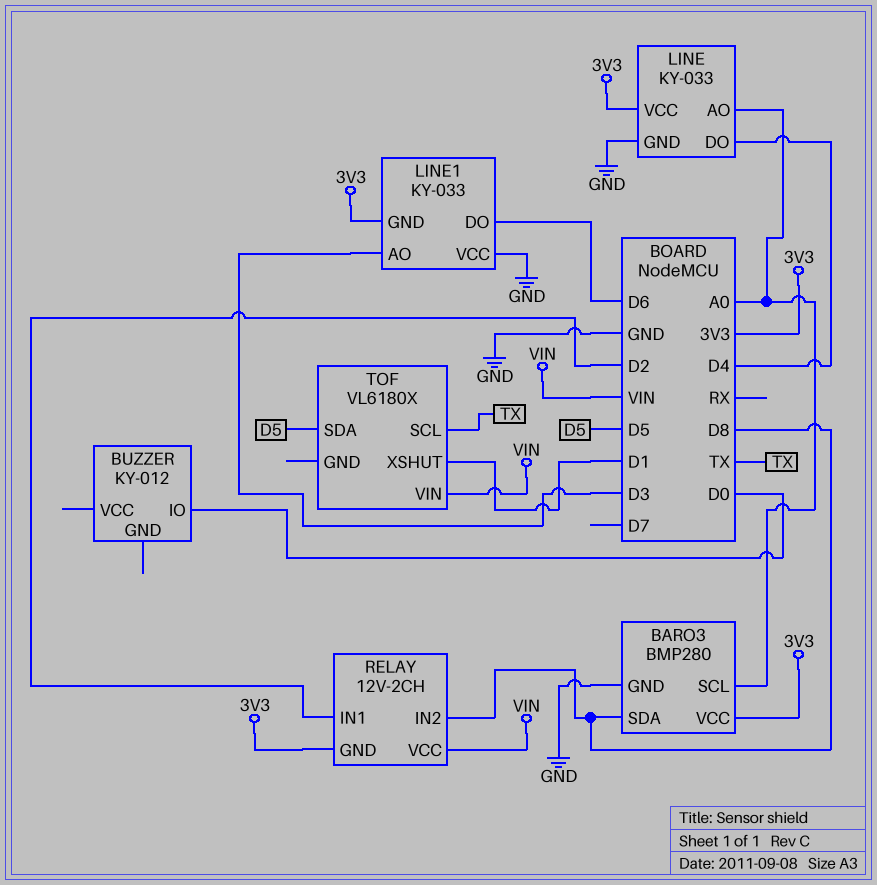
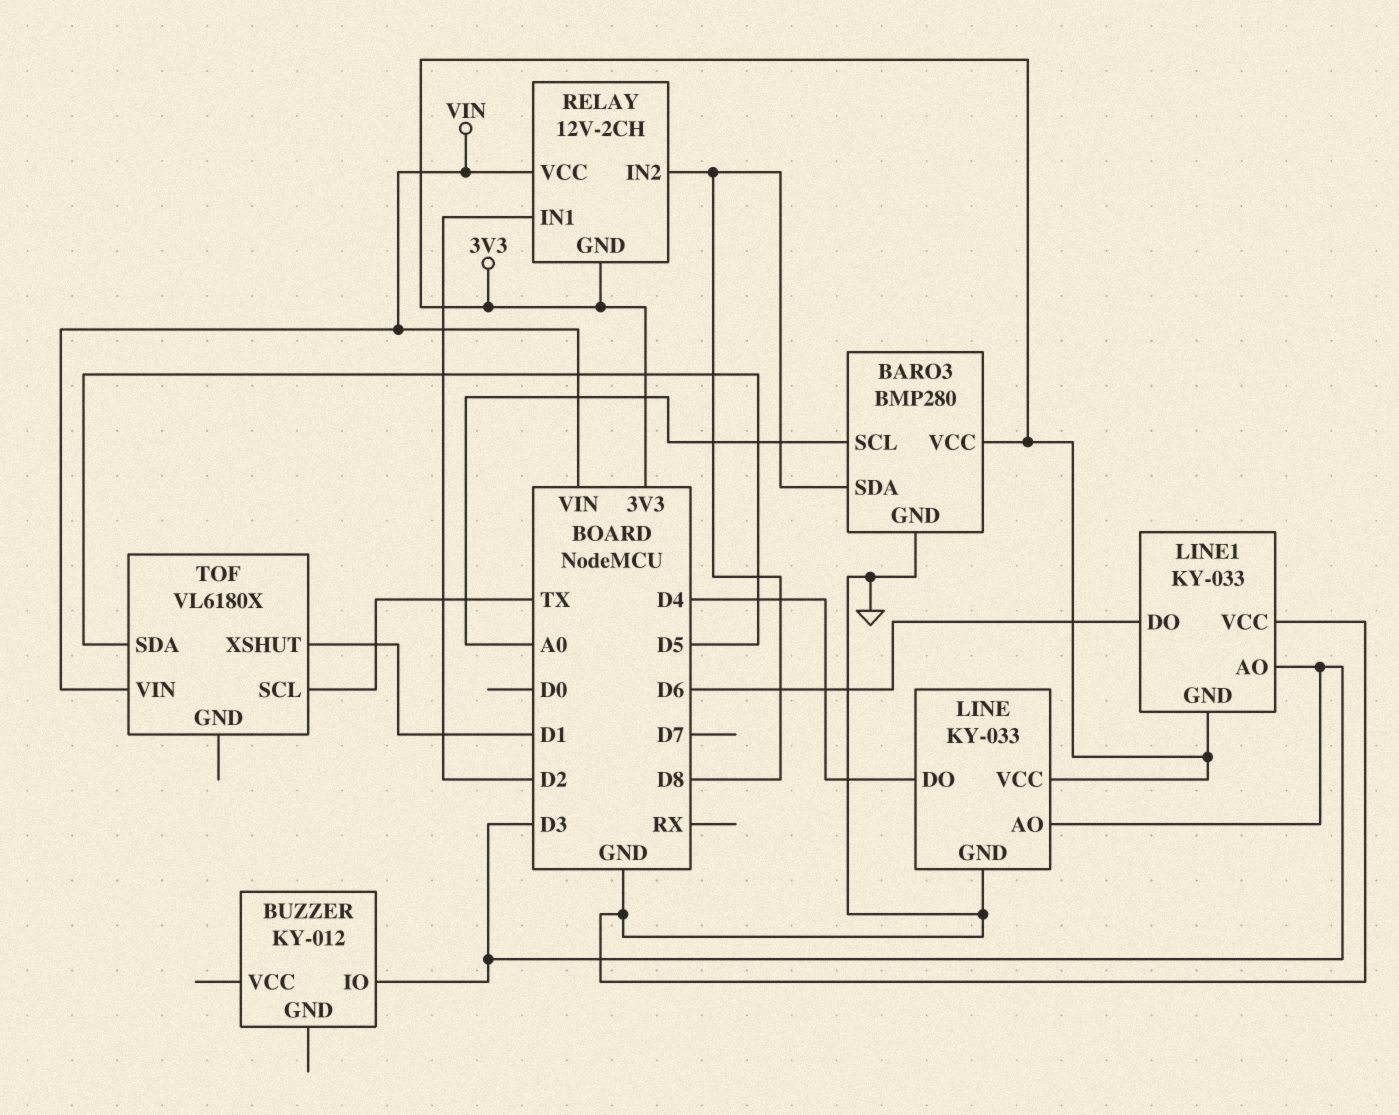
BUZZER pin IO: D0 -> D3
LINE pin AO: A0 -> D3

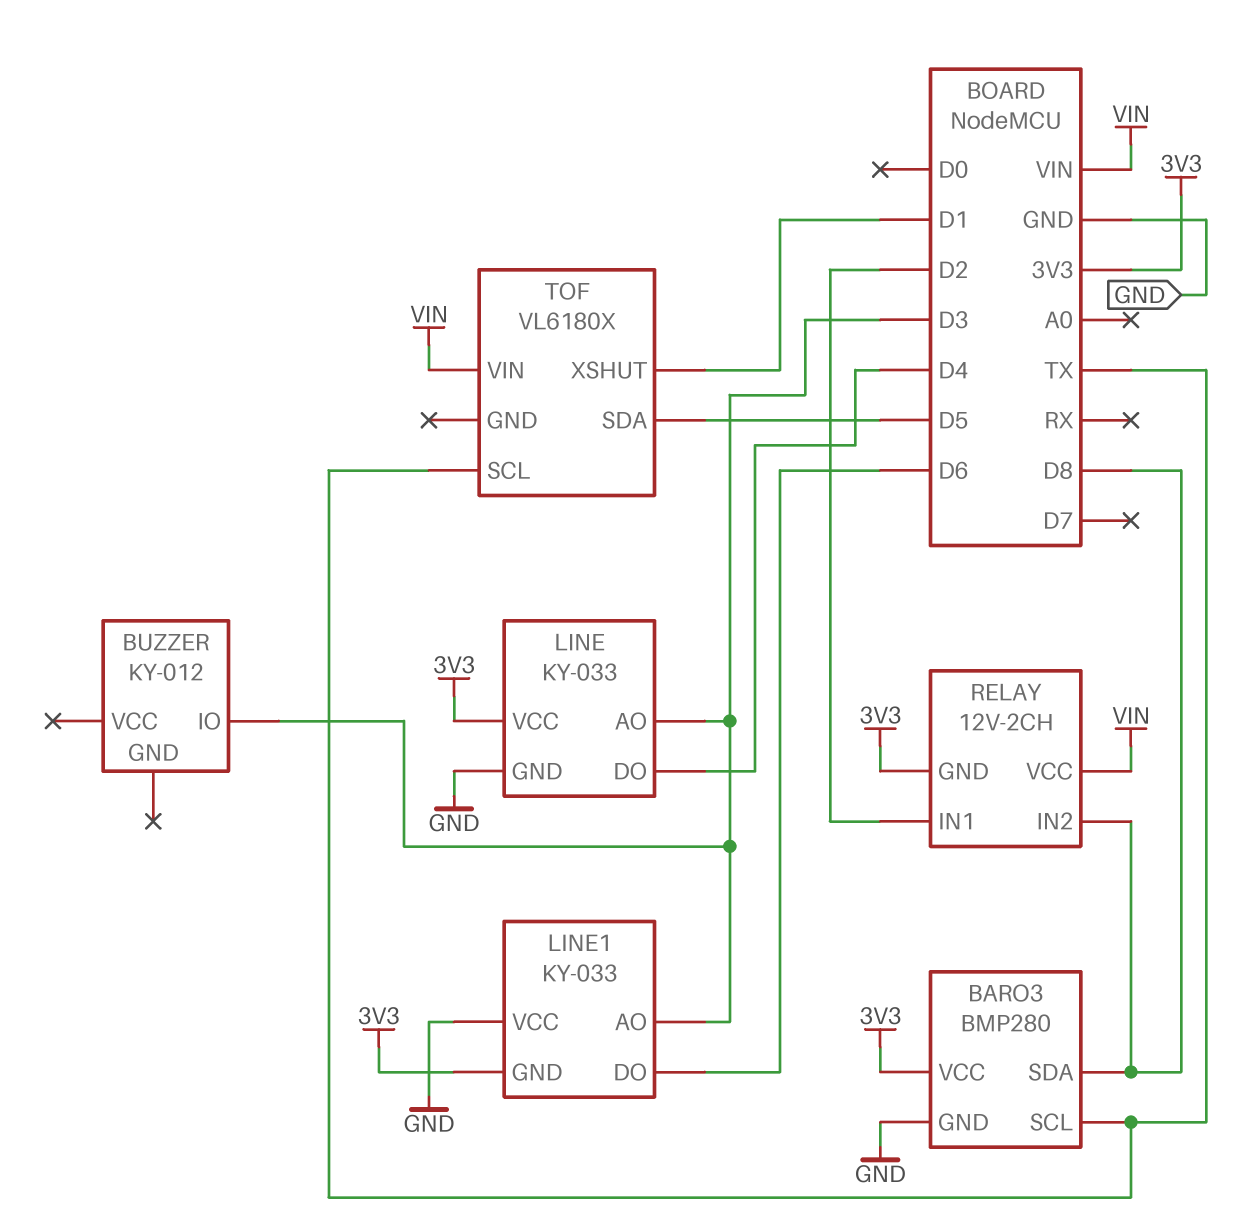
BARO3 pin SCL: A0 -> TX

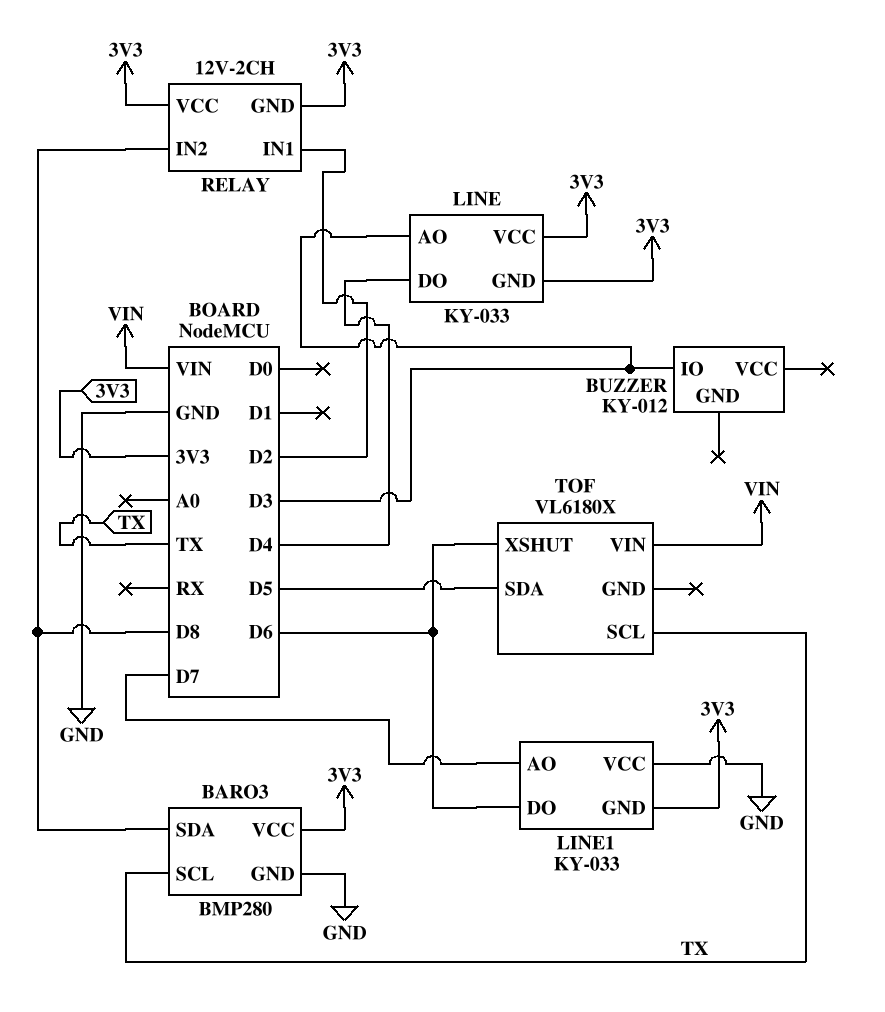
LINE pin GND: GND -> 3V3
LINE1 pin AO: D3 -> D7
RELAY pin VCC: VIN -> 3V3
TOF pin XSHUT: D1 -> D6

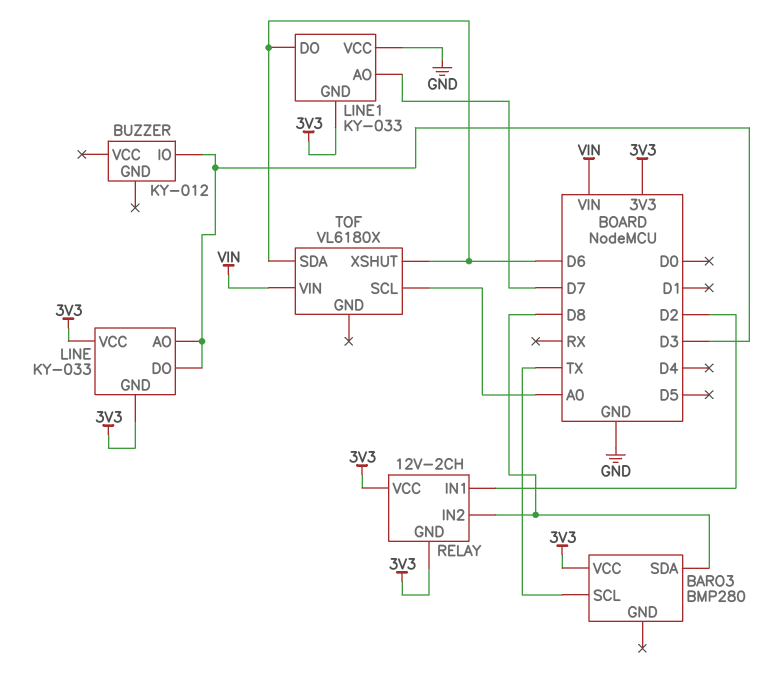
BARO3 pin GND: GND -> none
LINE pin DO: D4 -> D3
TOF pin SCL: TX -> A0
TOF pin SDA: D5 -> D6

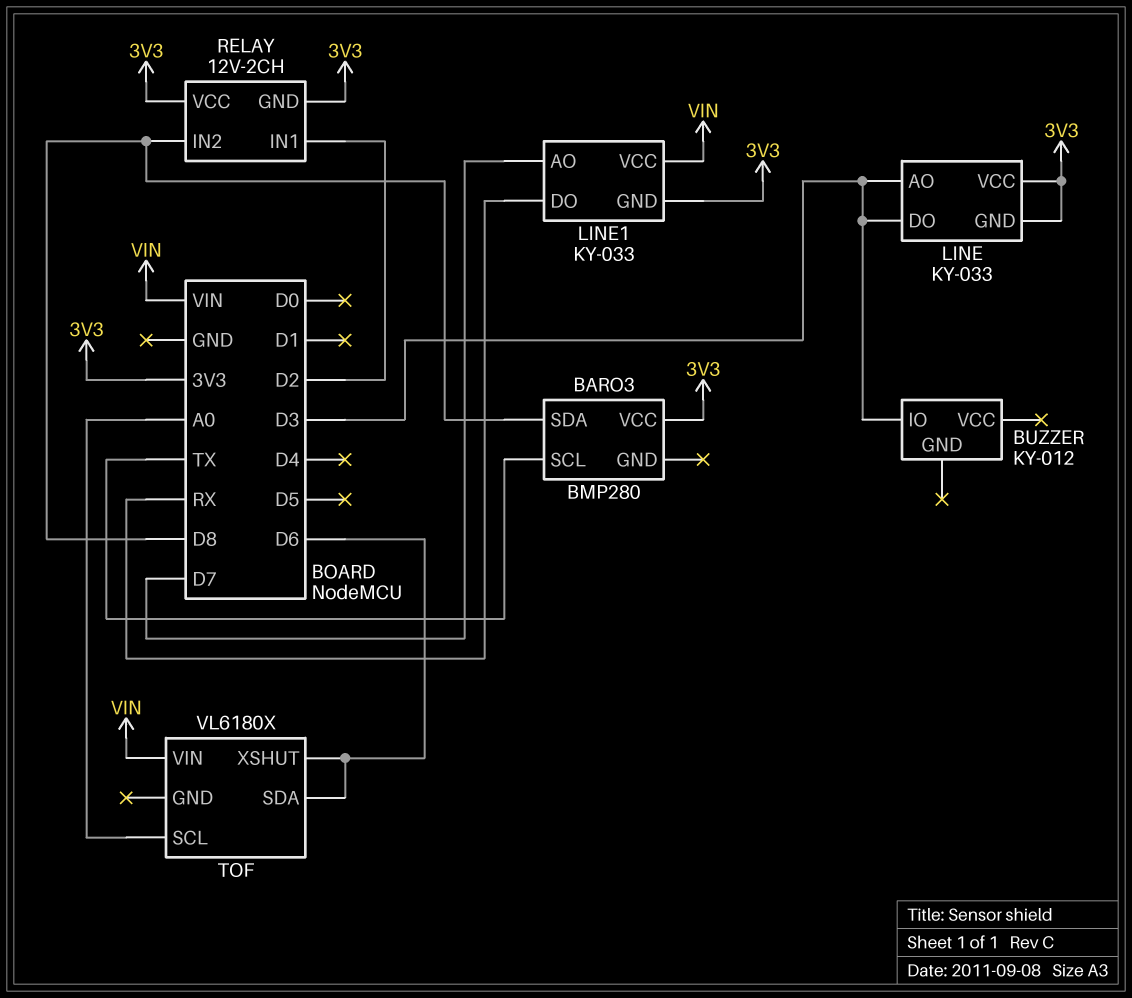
LINE1 pin DO: D6 -> RX
LINE1 pin VCC: GND -> VIN

